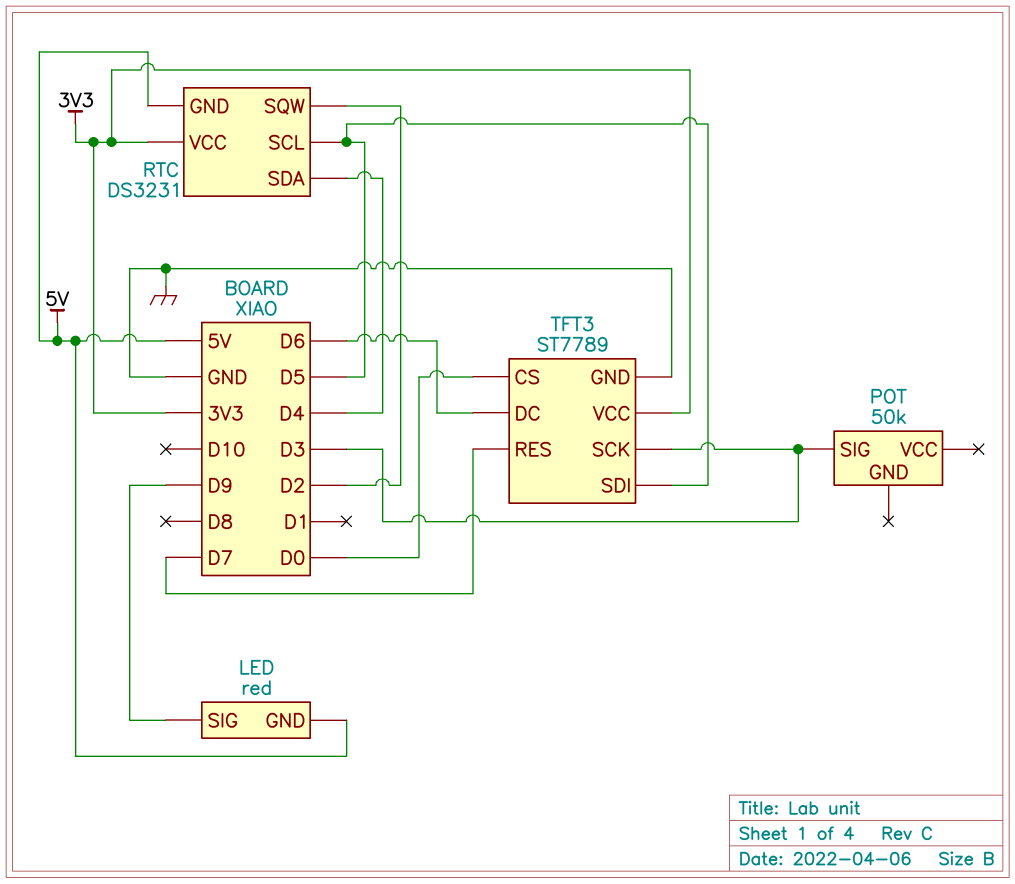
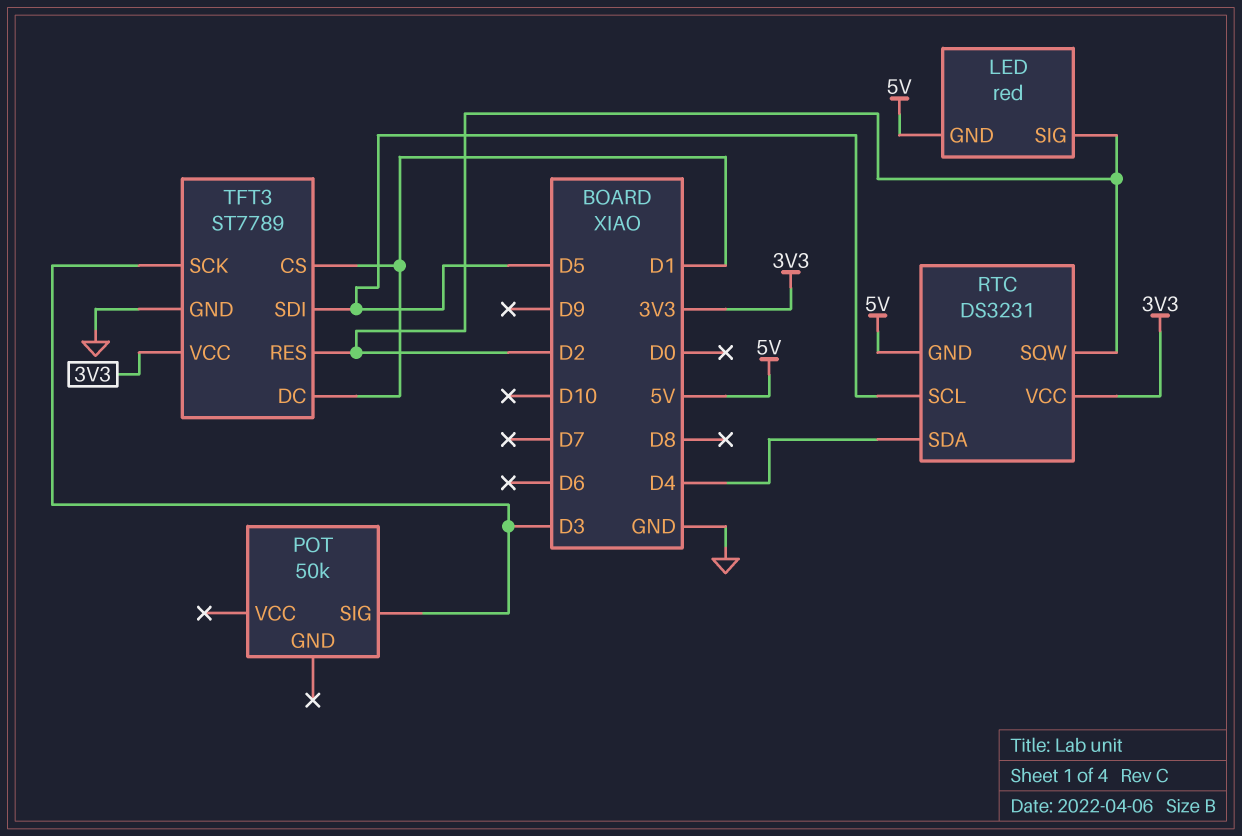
LED pin SIG: D9 -> D2
TFT3 pin CS: D0 -> D1
TFT3 pin DC: D6 -> D1
TFT3 pin RES: D7 -> D2

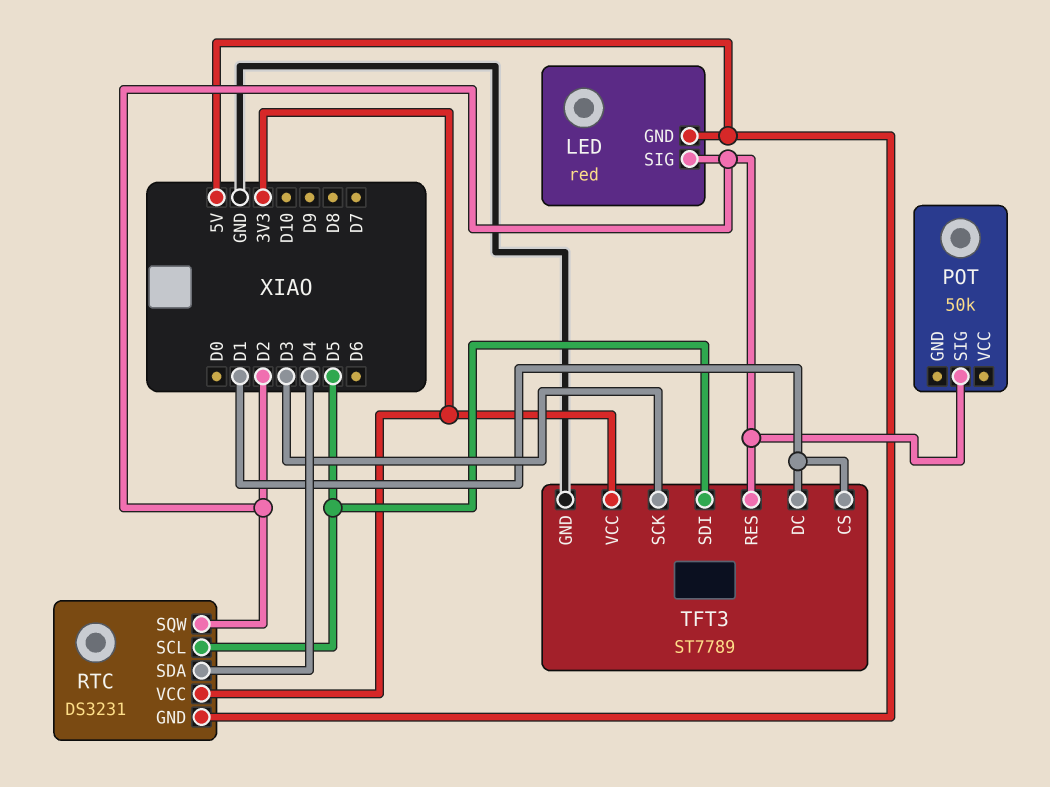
POT pin SIG: D3 -> D2

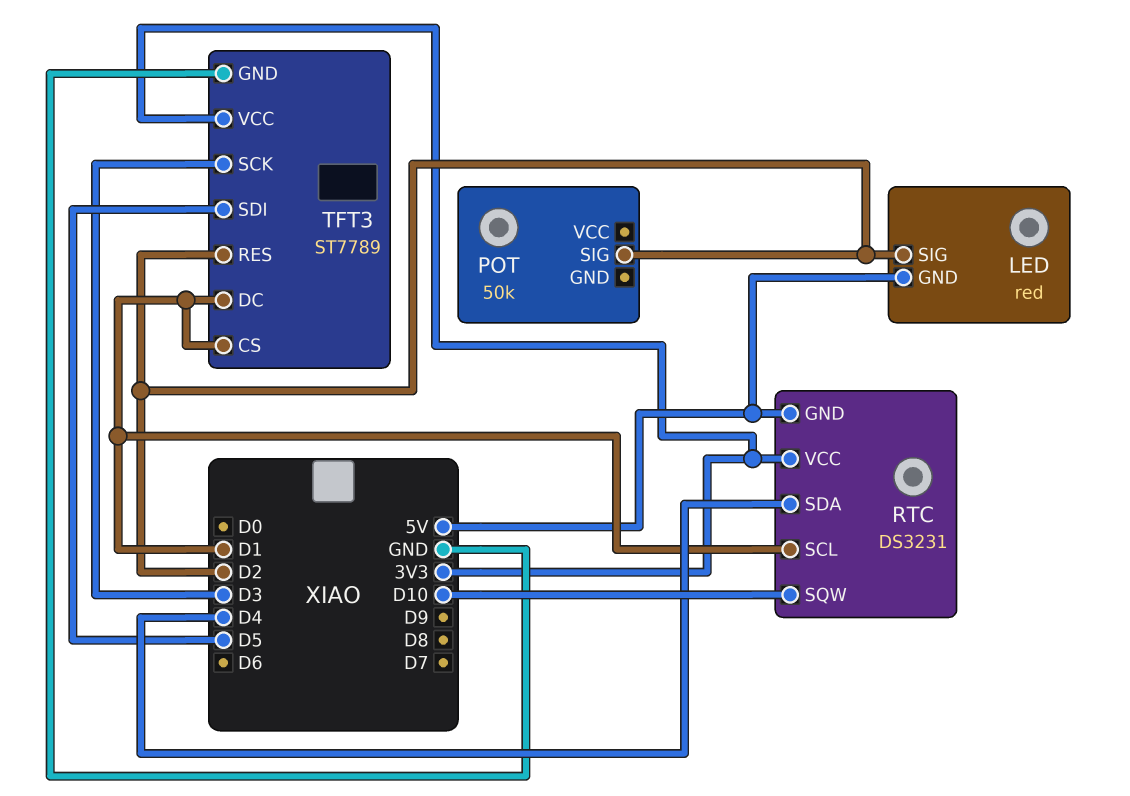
RTC pin SCL: D5 -> D1
RTC pin SQW: D2 -> D10

